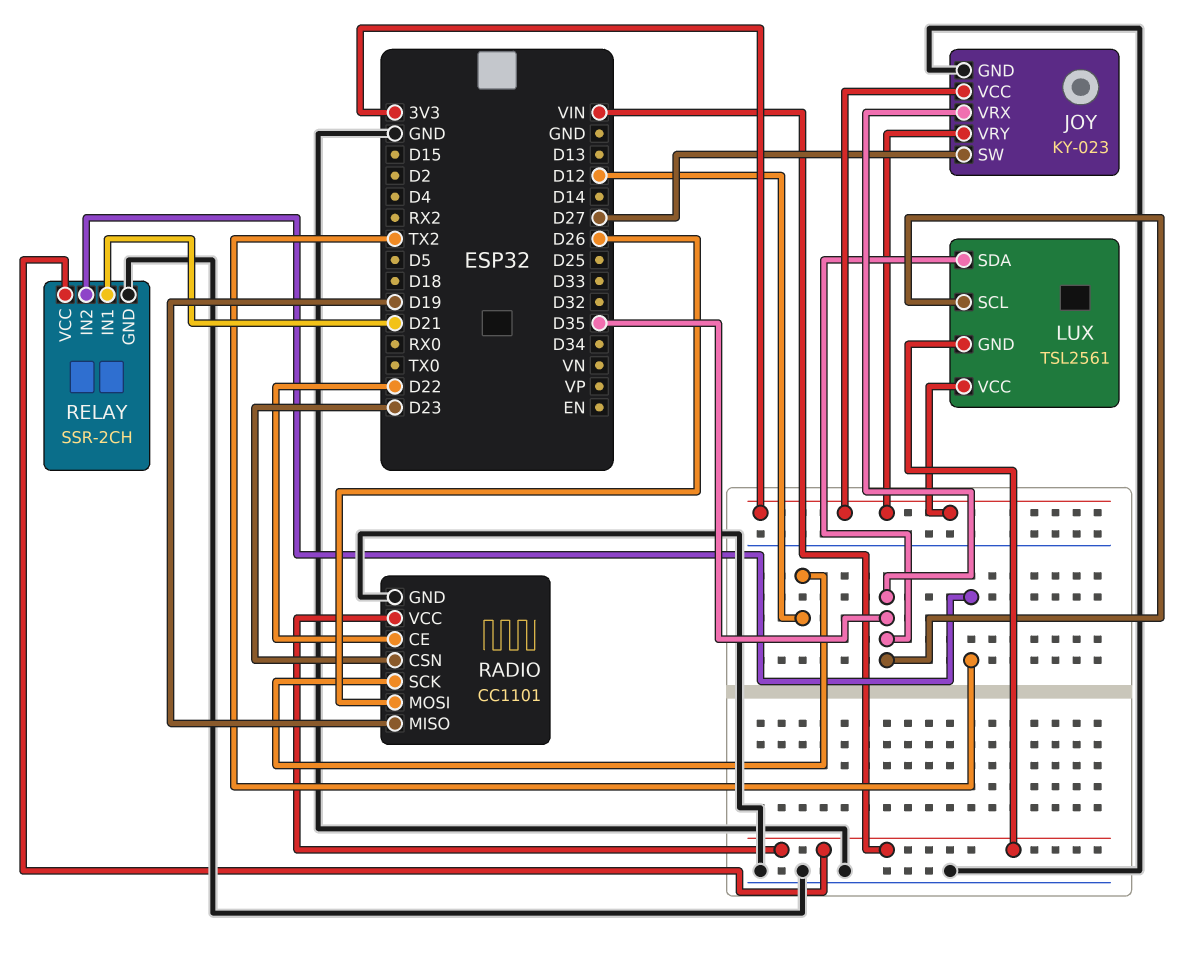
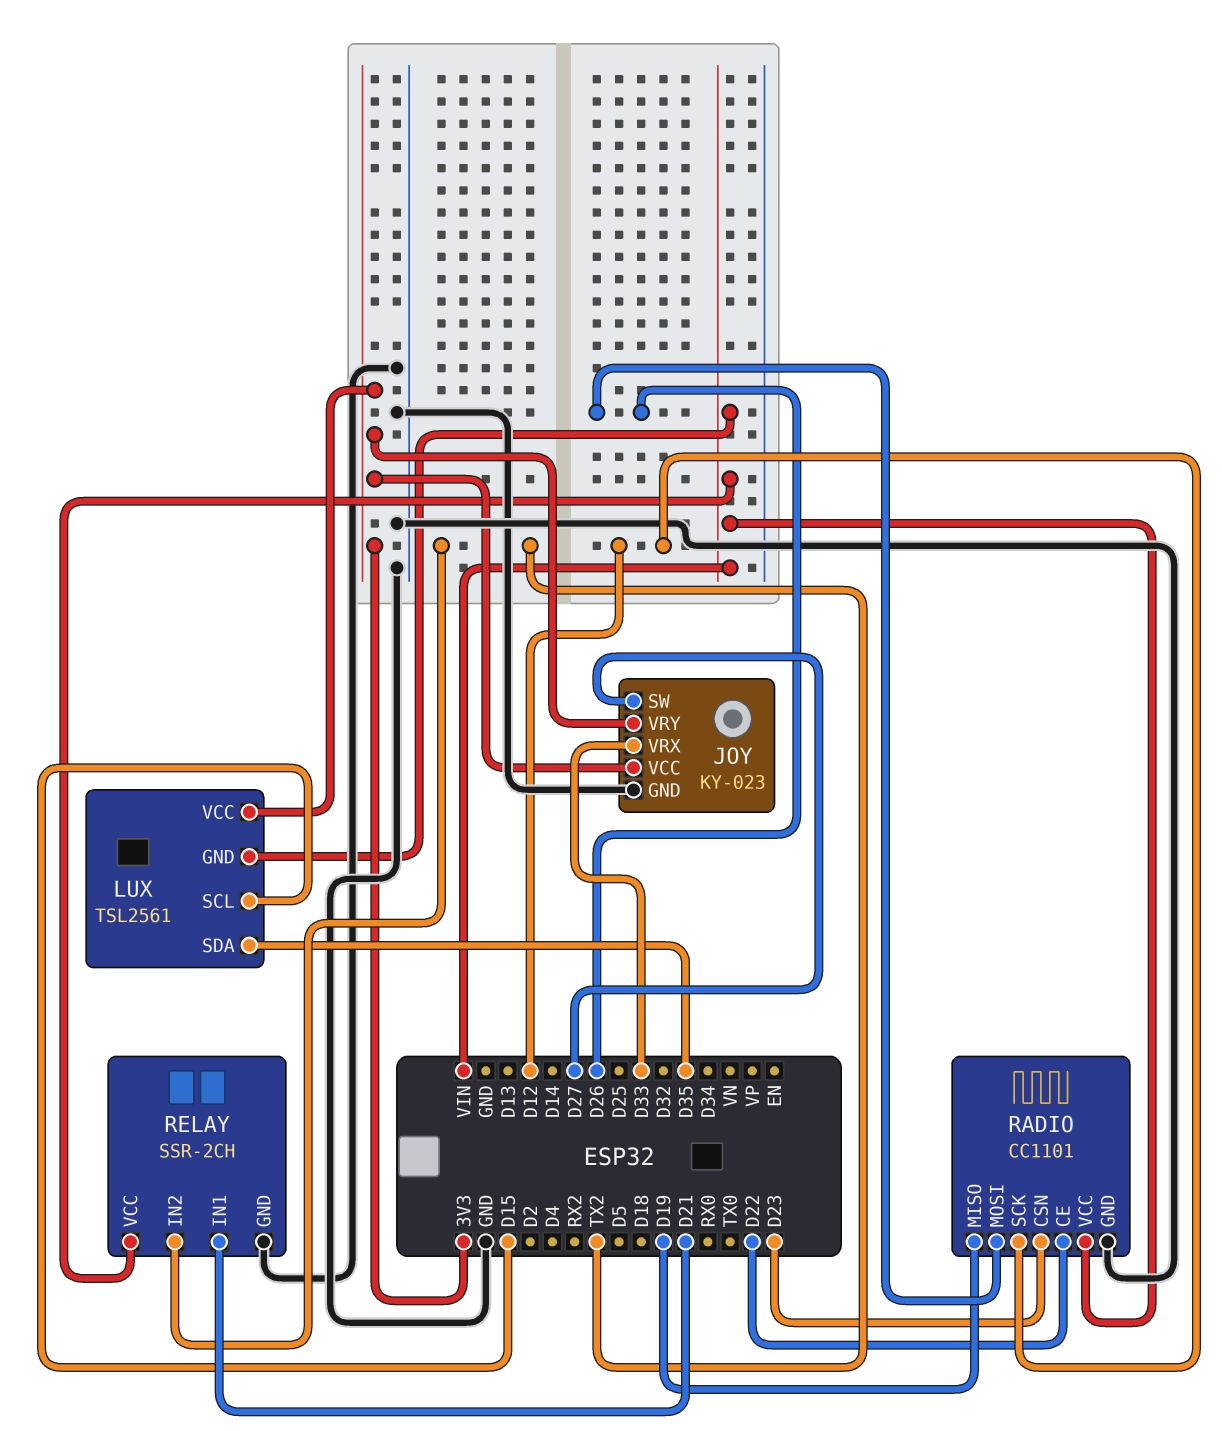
JOY pin VRX: D35 -> D33
LUX pin SCL: D35 -> D15

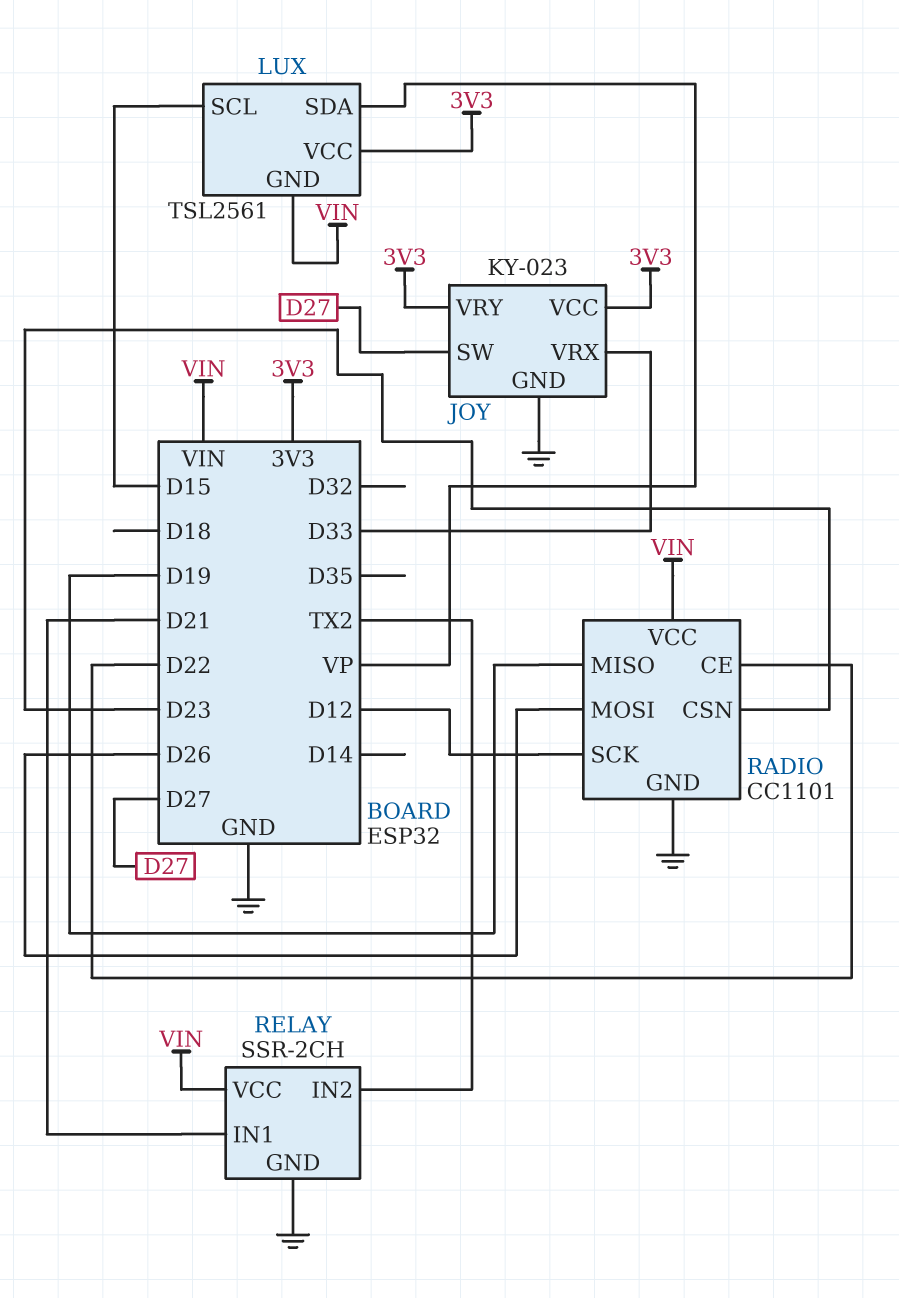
LUX pin SDA: D35 -> VP

